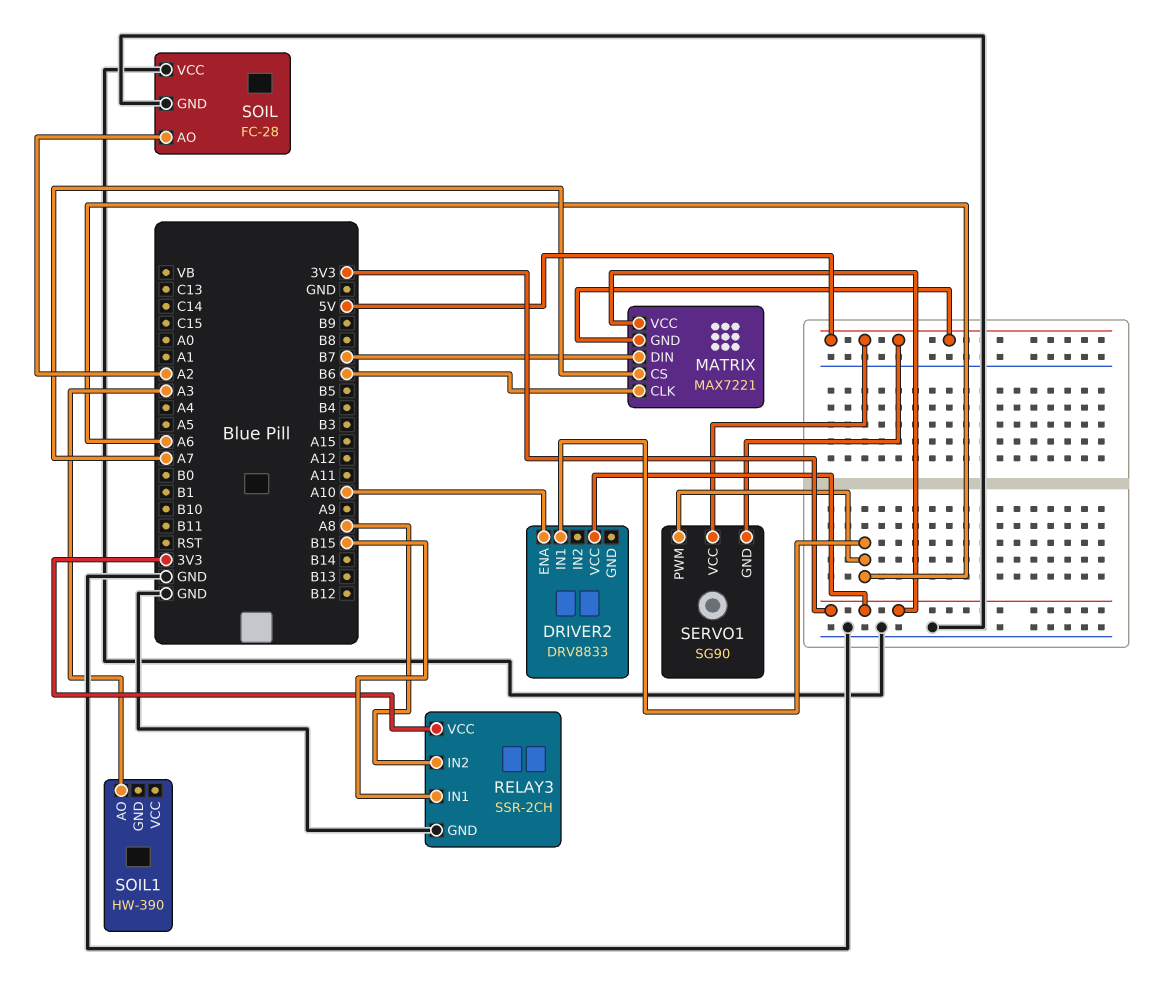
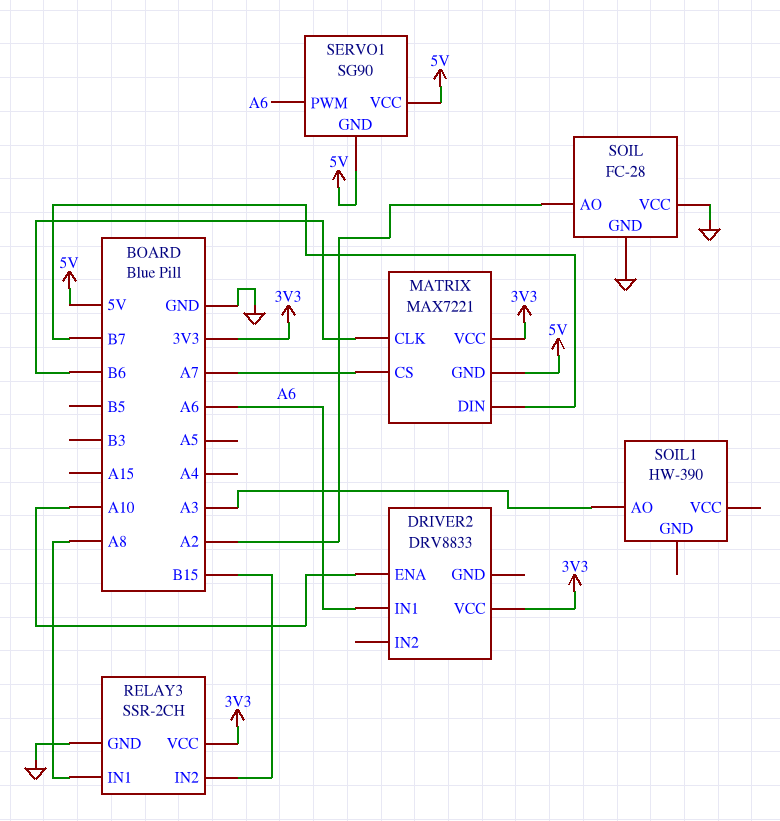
RELAY3 pin IN1: B15 -> A8
RELAY3 pin IN2: A8 -> B15

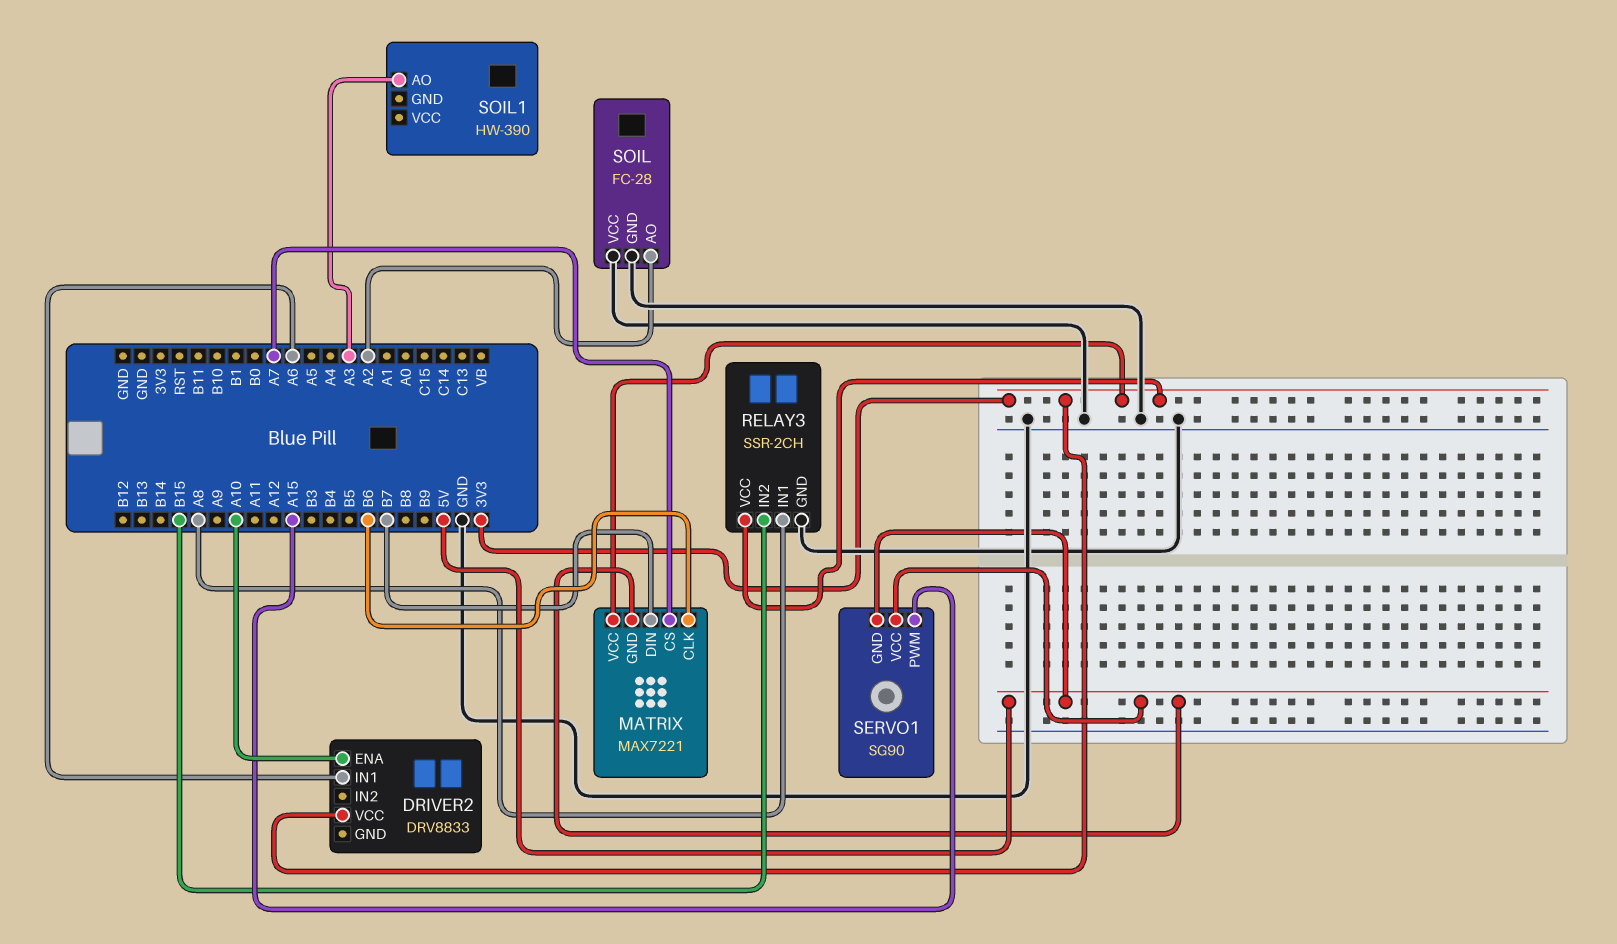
SERVO1 pin PWM: A6 -> A15

